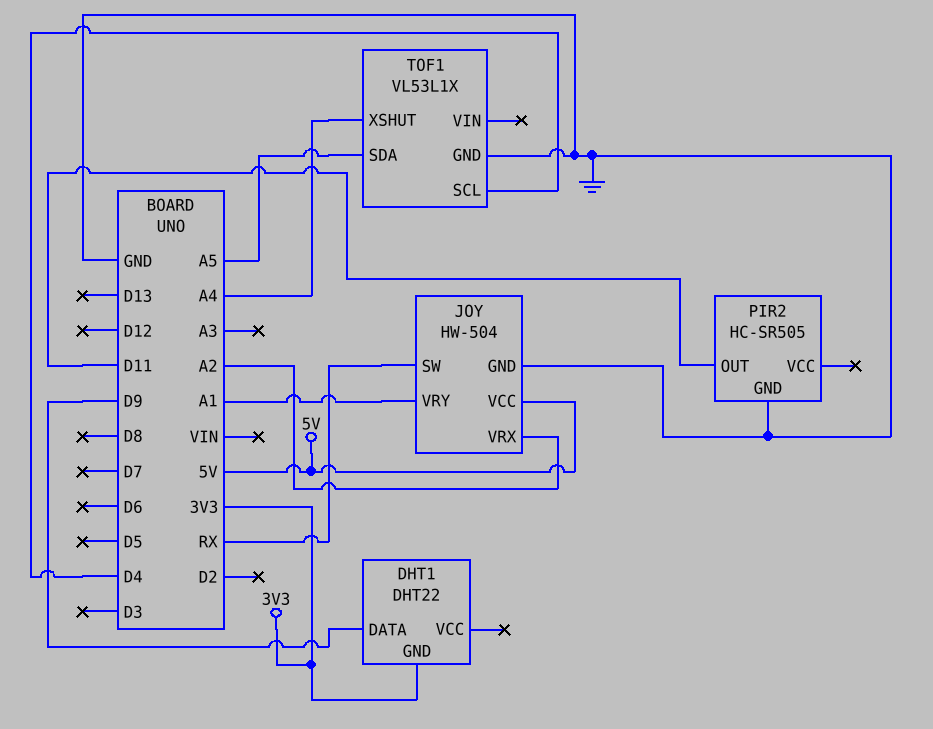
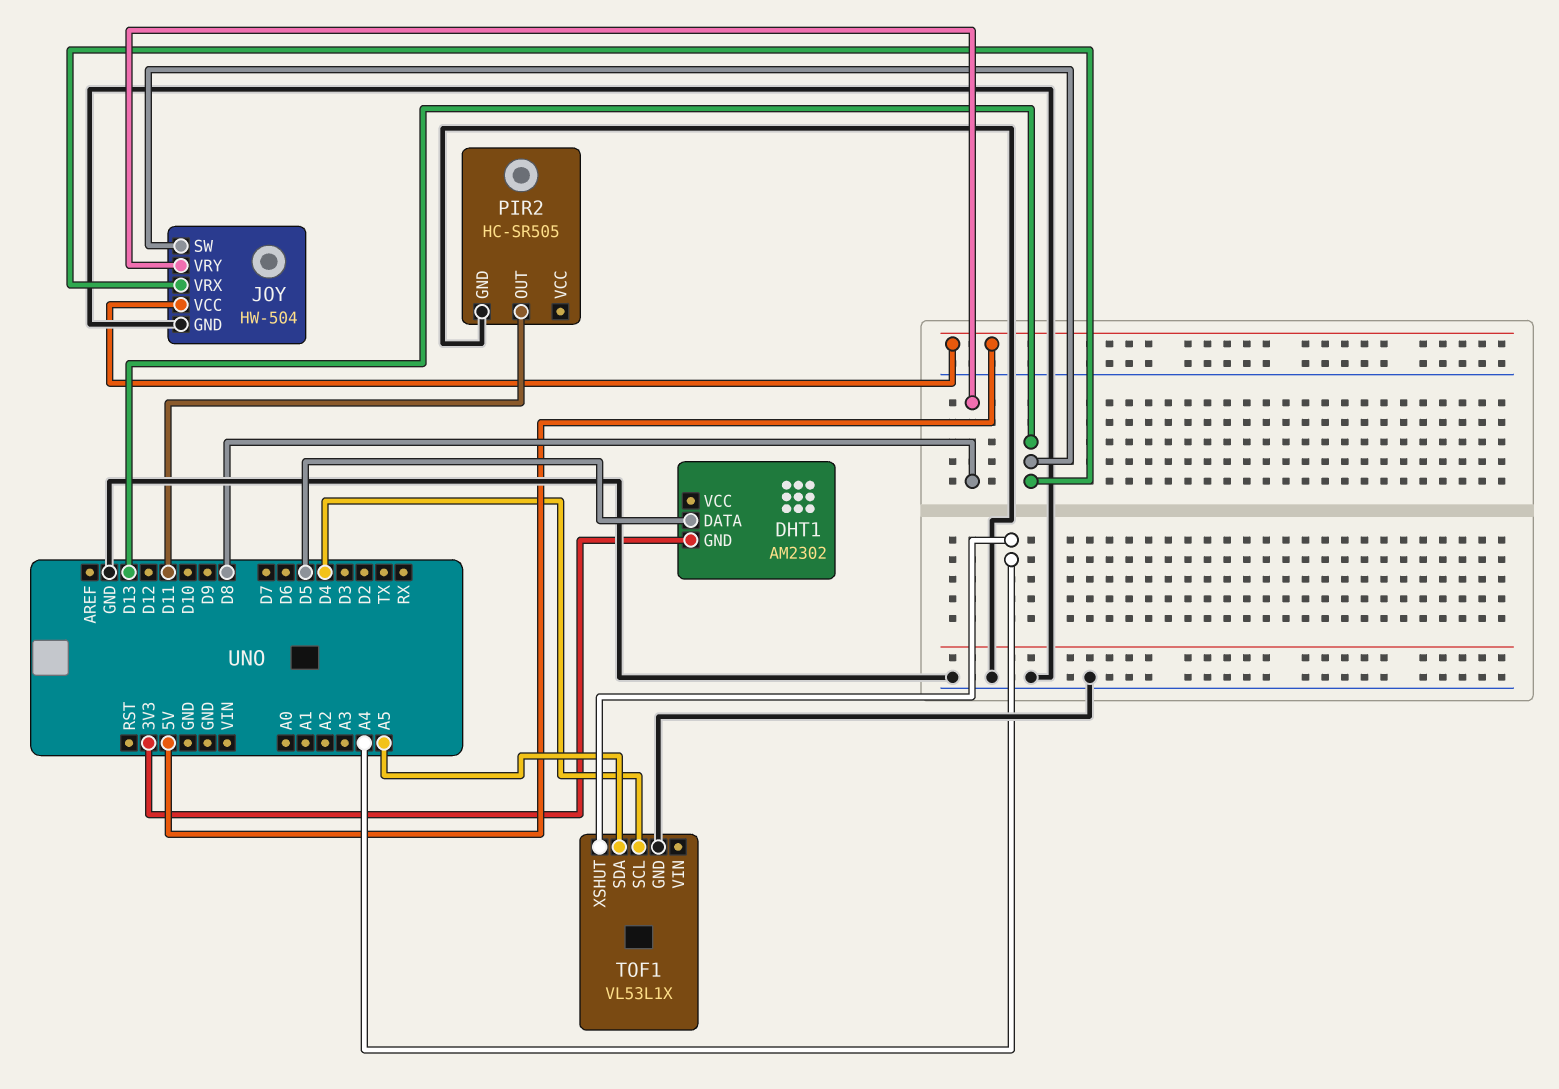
DHT1: DHT22 -> AM2302
DHT1 pin DATA: D9 -> D5
JOY pin SW: RX -> D13
JOY pin VRX: A2 -> D13
JOY pin VRY: A1 -> D8

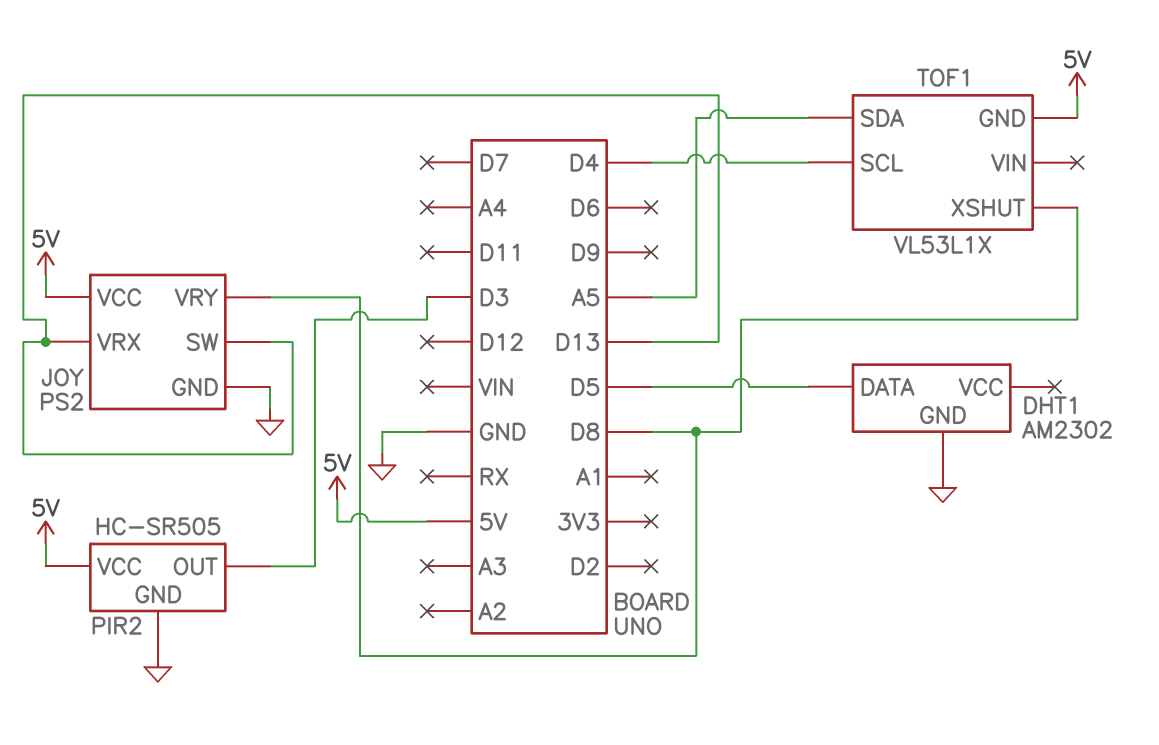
DHT1 pin GND: 3V3 -> GND
JOY: HW-504 -> PS2
PIR2 pin OUT: D11 -> D3
PIR2 pin VCC: none -> 5V
TOF1 pin GND: GND -> 5V
TOF1 pin XSHUT: A4 -> D8

